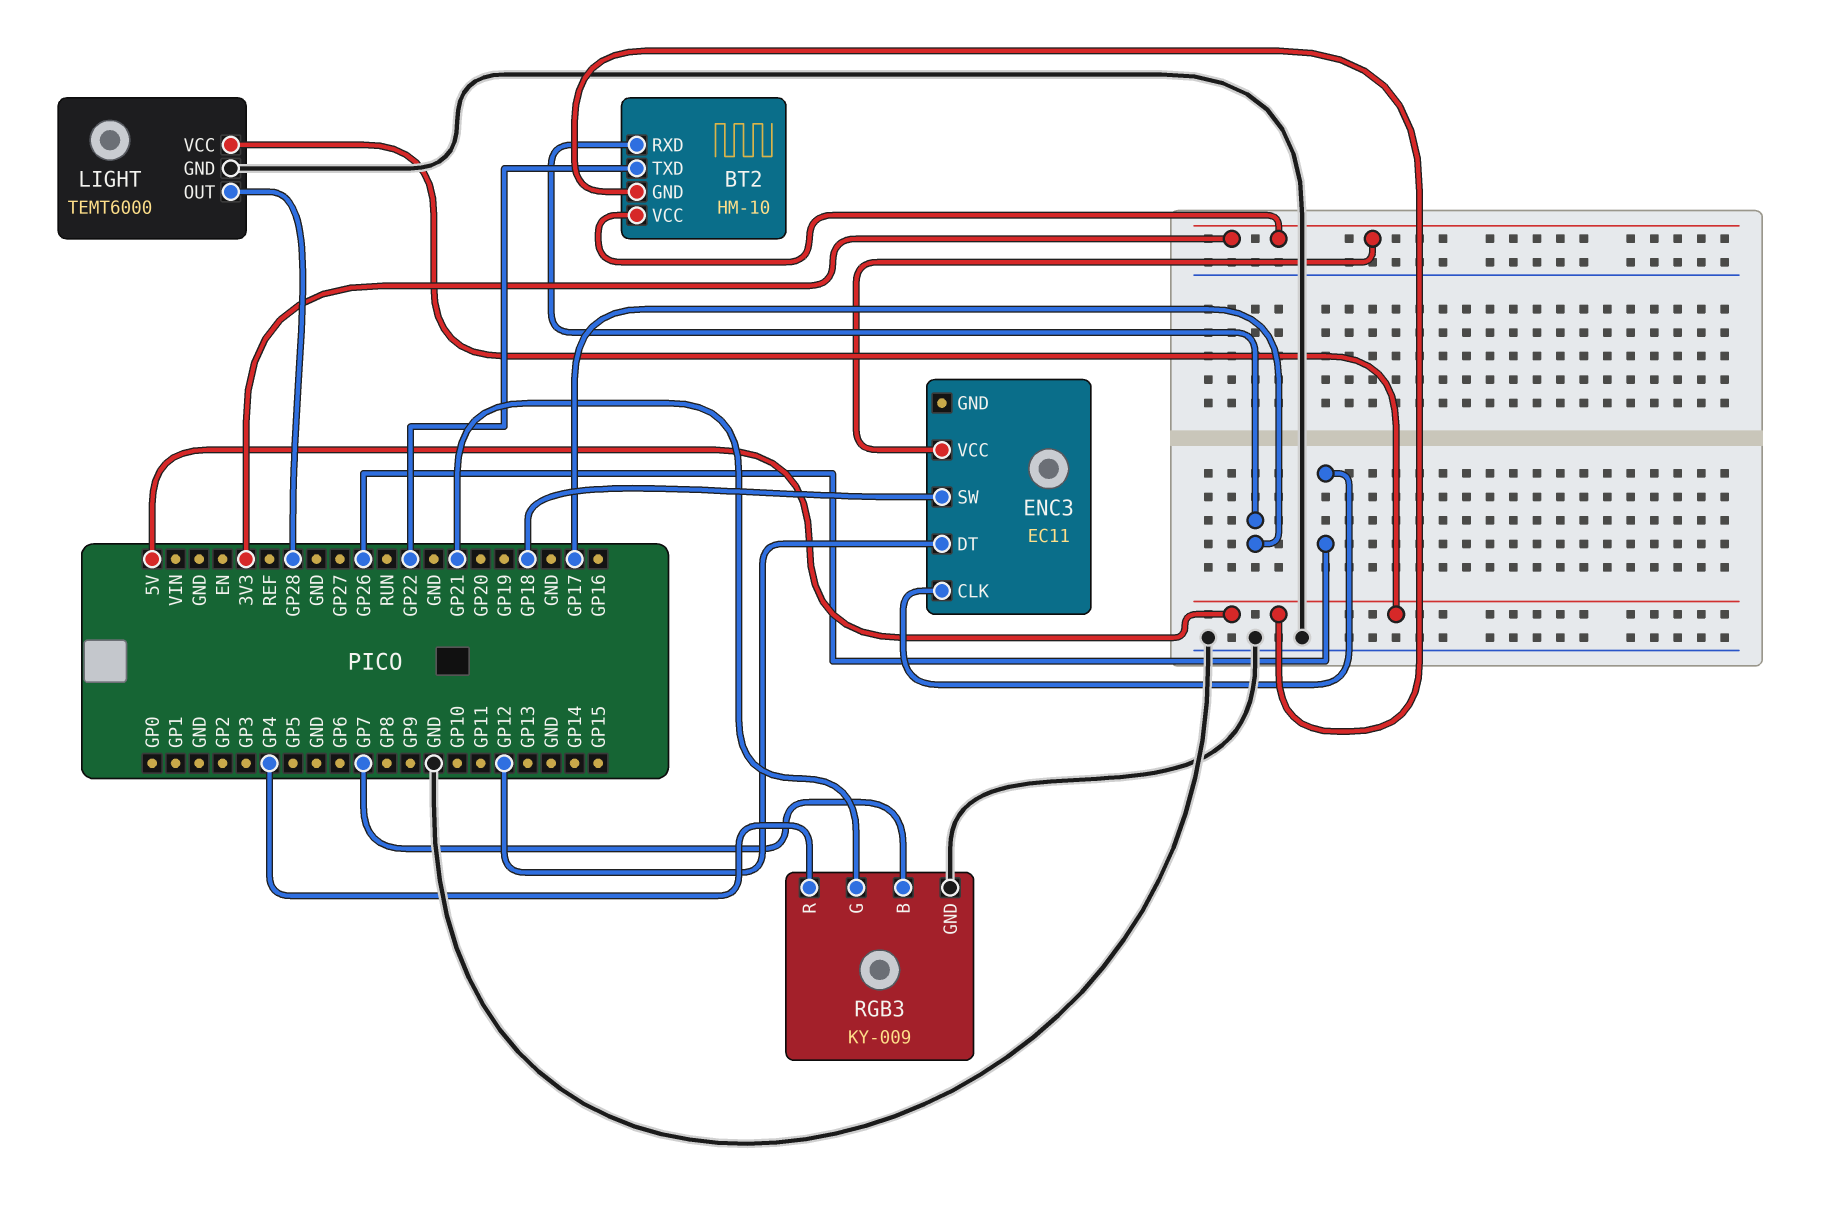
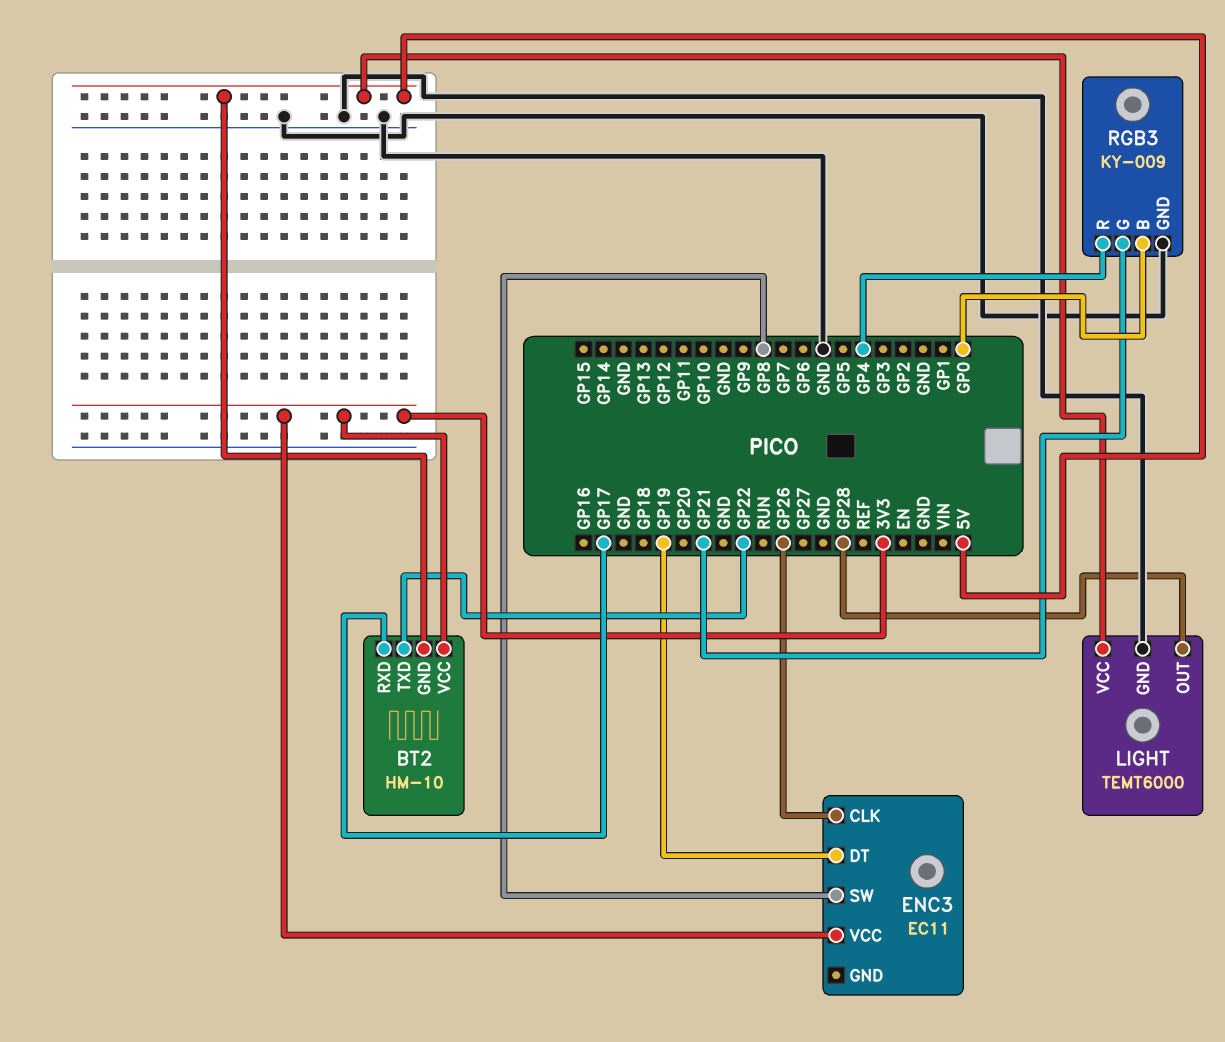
ENC3 pin DT: GP12 -> GP19
ENC3 pin SW: GP18 -> GP8
RGB3 pin B: GP7 -> GP0

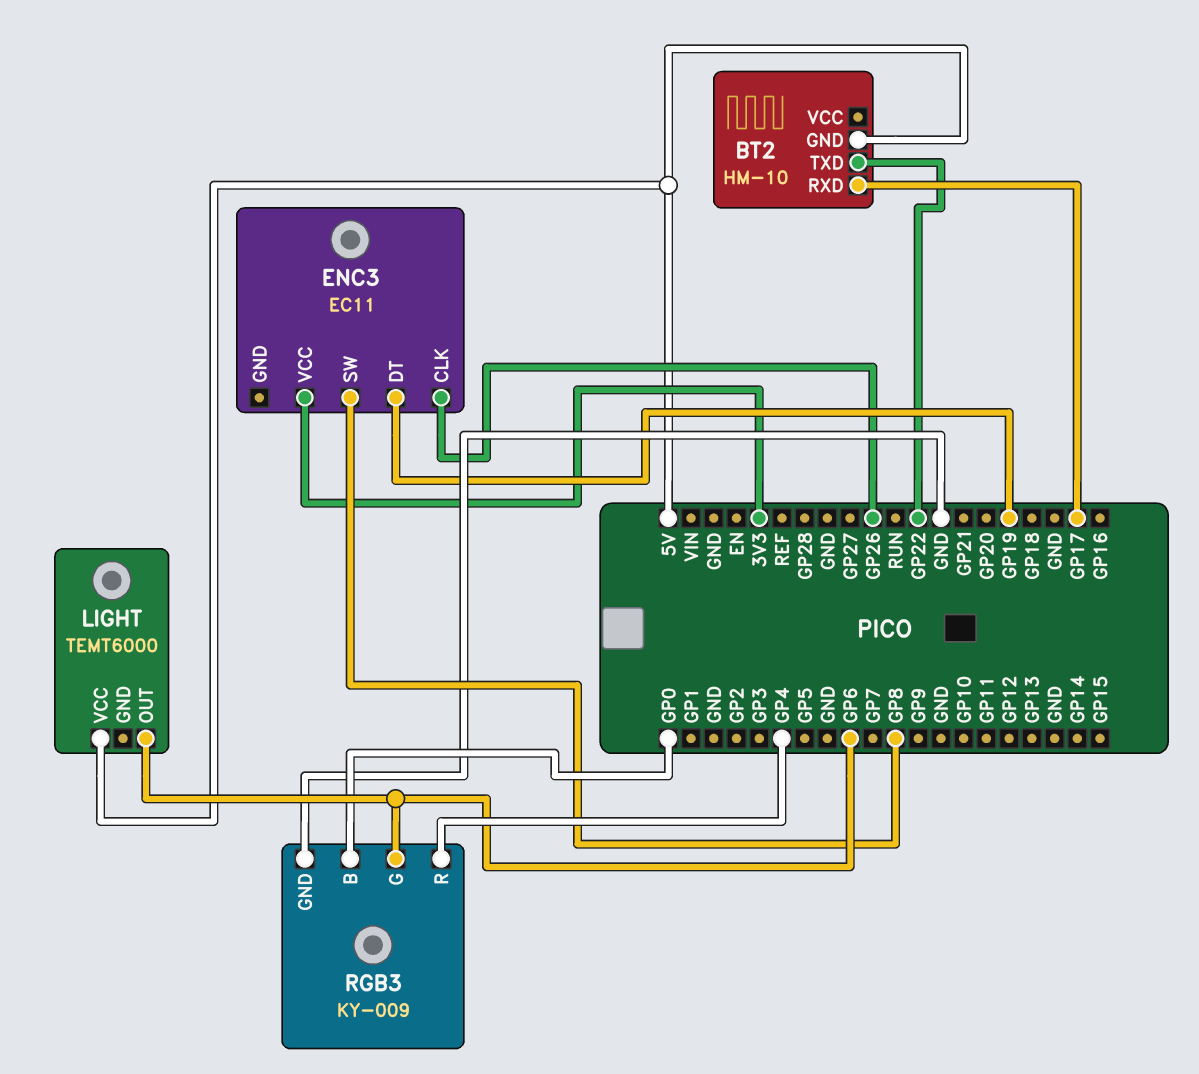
BT2 pin VCC: 3V3 -> none
LIGHT pin GND: GND -> none
LIGHT pin OUT: GP28 -> GP6
RGB3 pin G: GP21 -> GP6

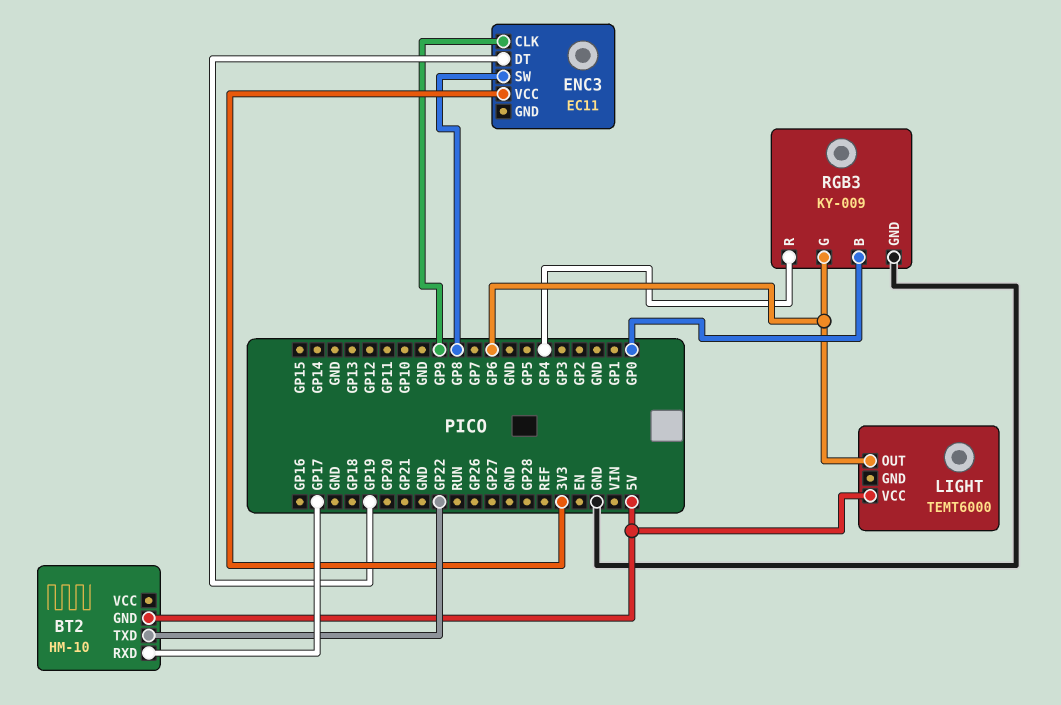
ENC3 pin CLK: GP26 -> GP9

